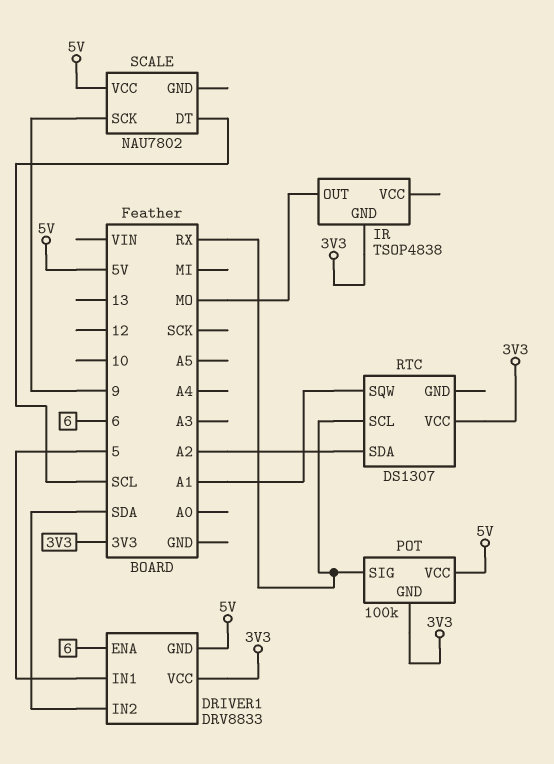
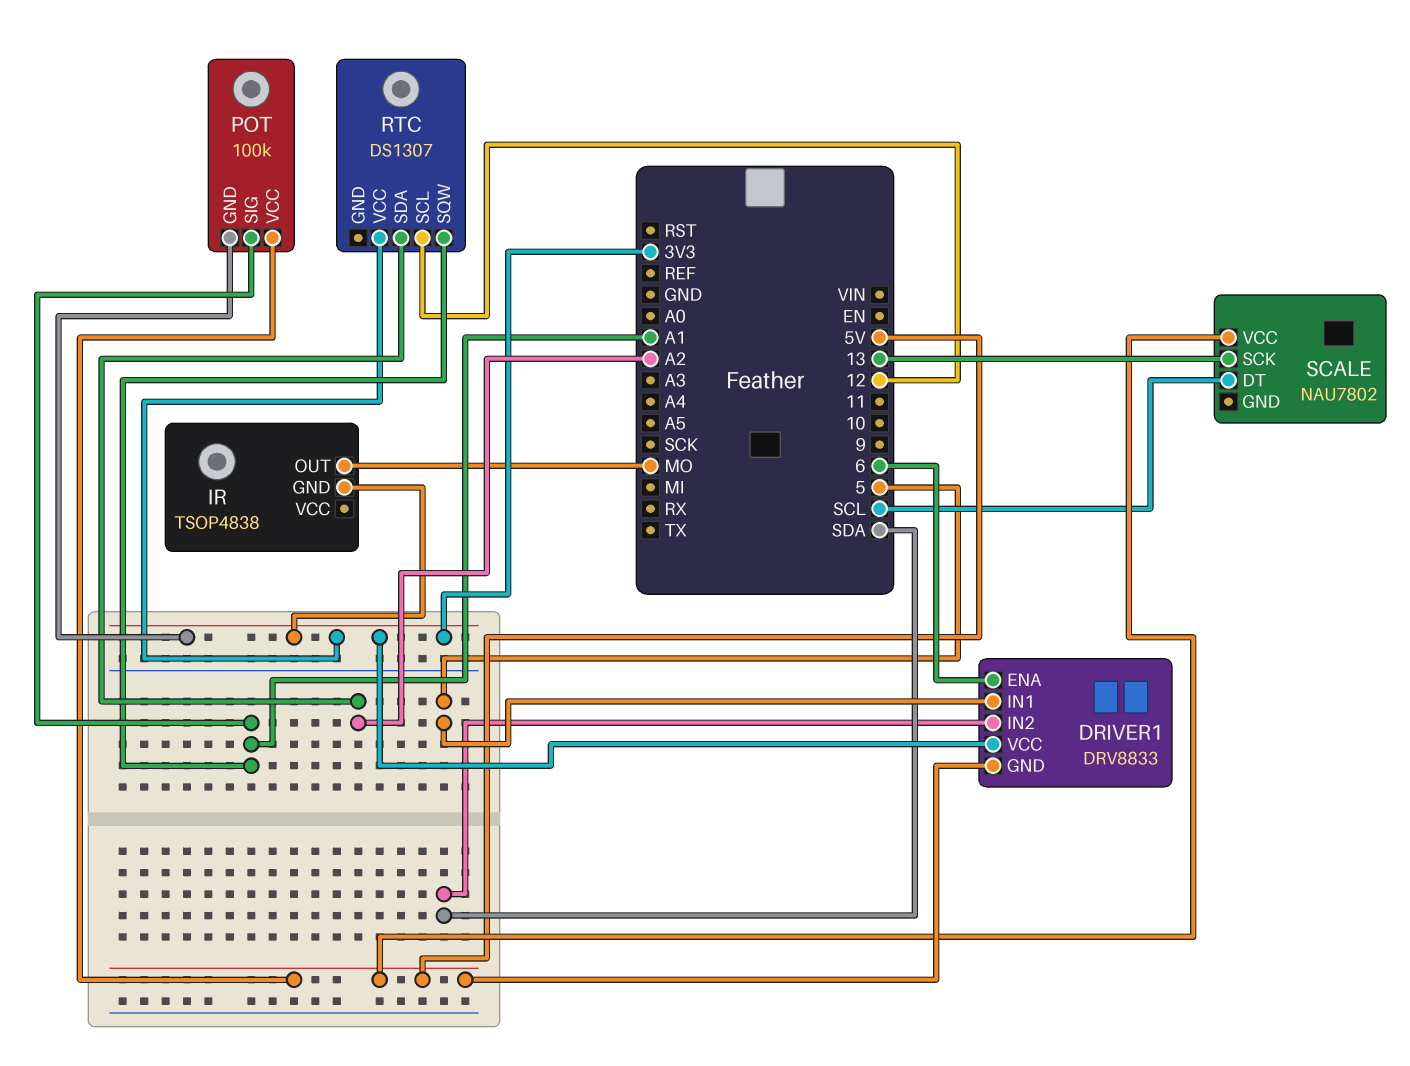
POT pin SIG: RX -> A1
RTC pin SCL: RX -> 12
SCALE pin SCK: 9 -> 13

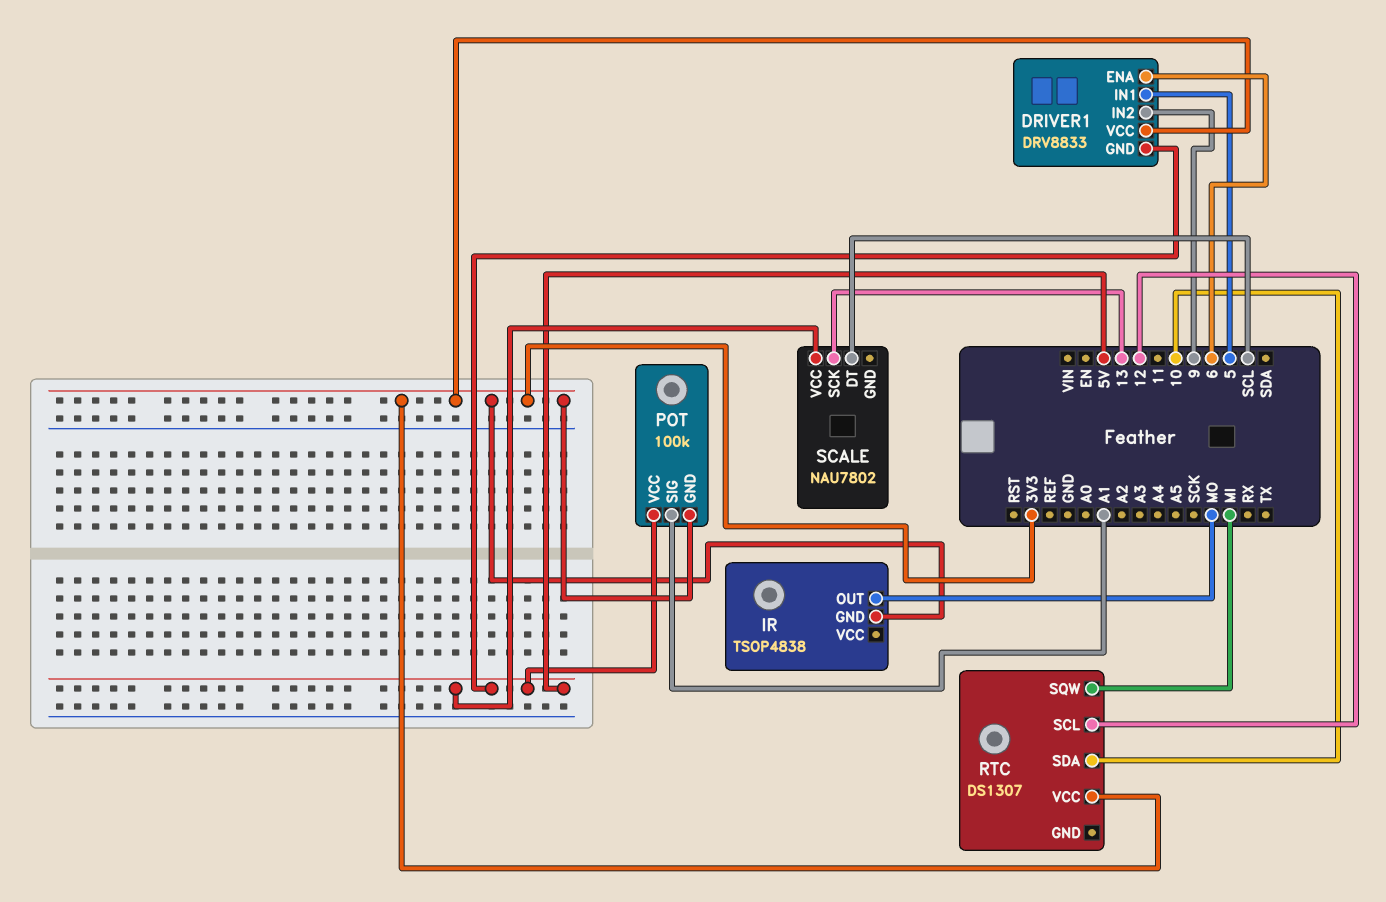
DRIVER1 pin IN2: SDA -> 9
RTC pin SDA: A2 -> 10
RTC pin SQW: A1 -> MI

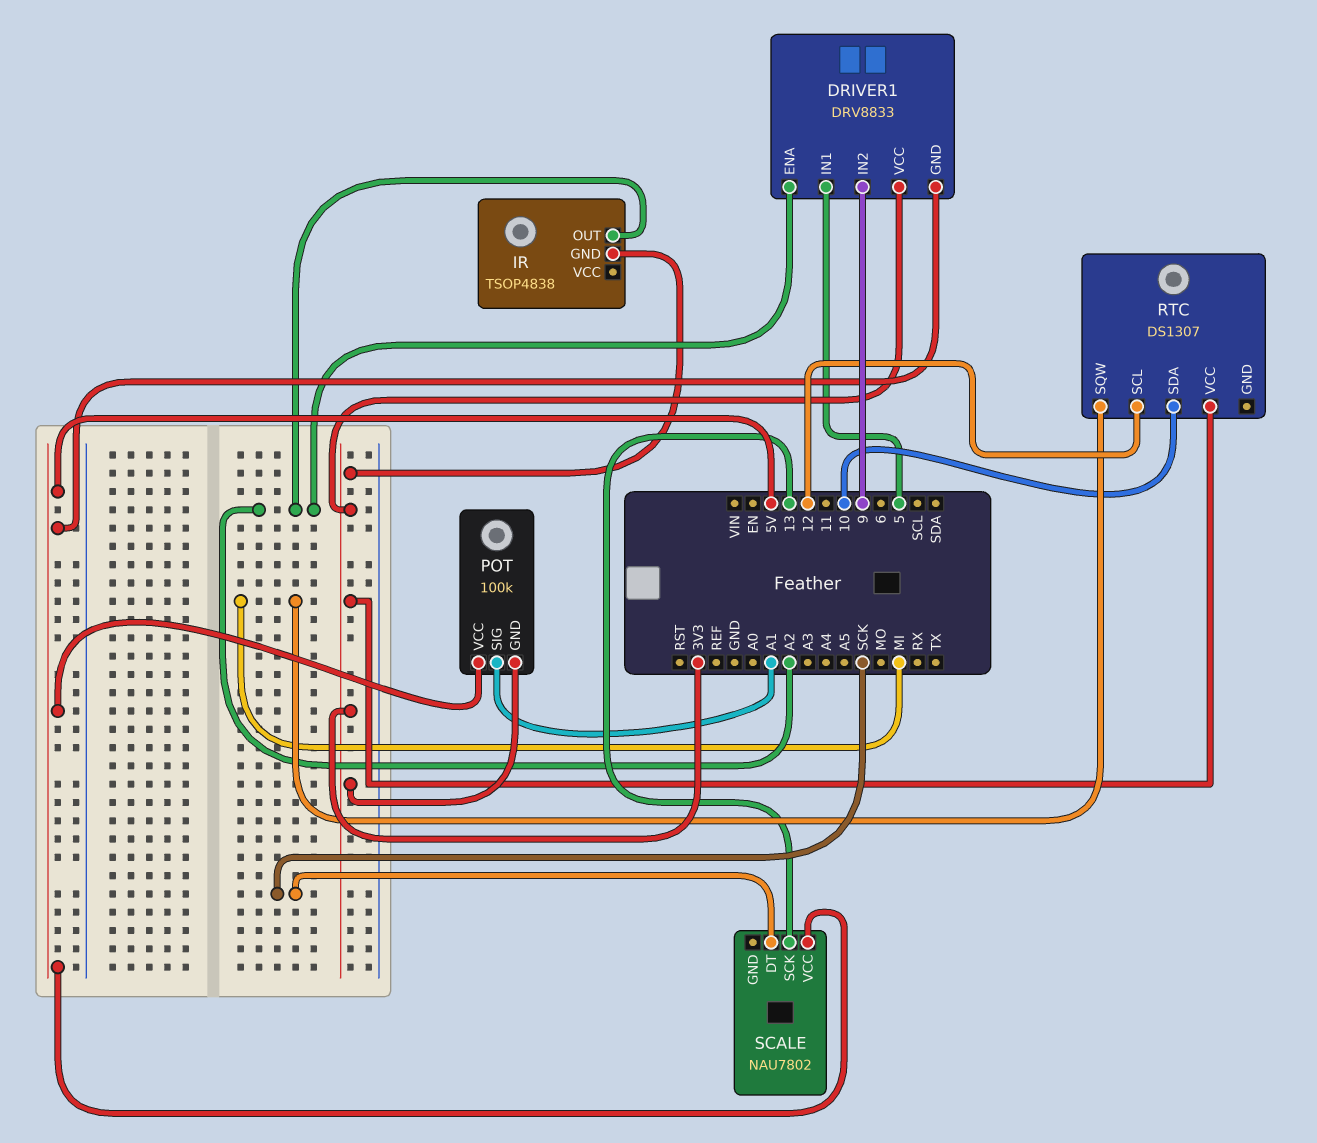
DRIVER1 pin ENA: 6 -> A2
IR pin OUT: MO -> A2
SCALE pin DT: SCL -> SCK

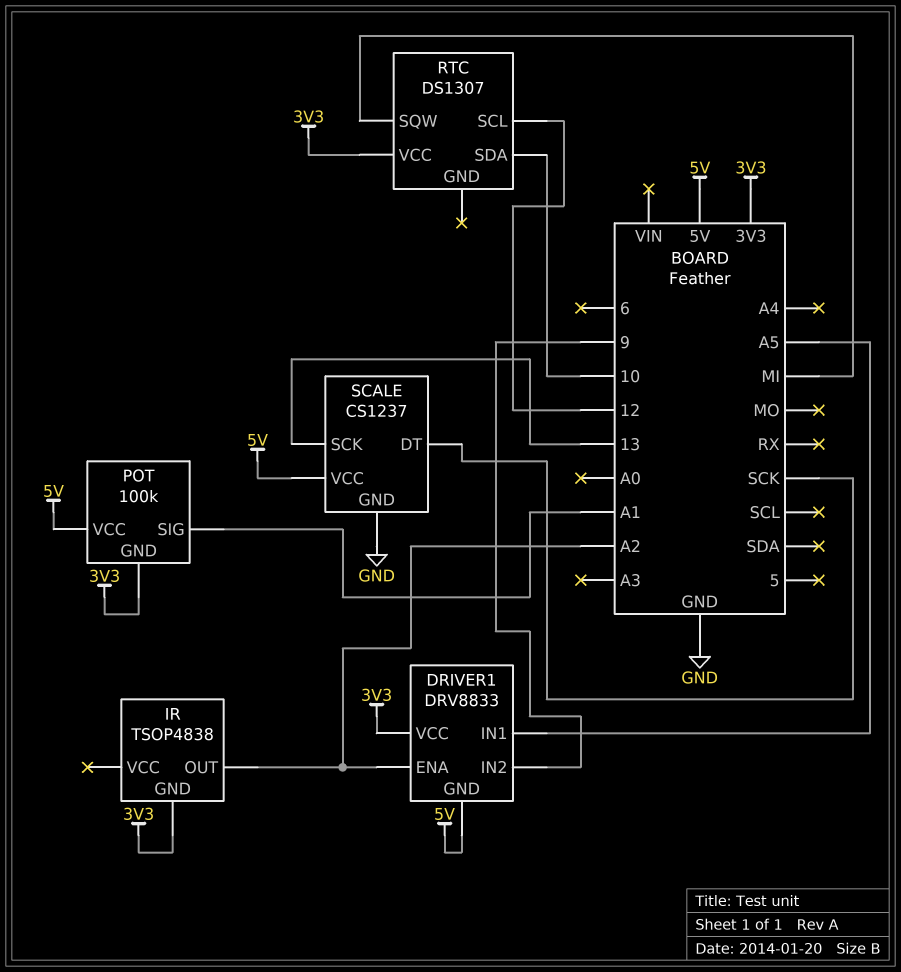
DRIVER1 pin IN1: 5 -> A5
SCALE: NAU7802 -> CS1237
SCALE pin GND: none -> GND

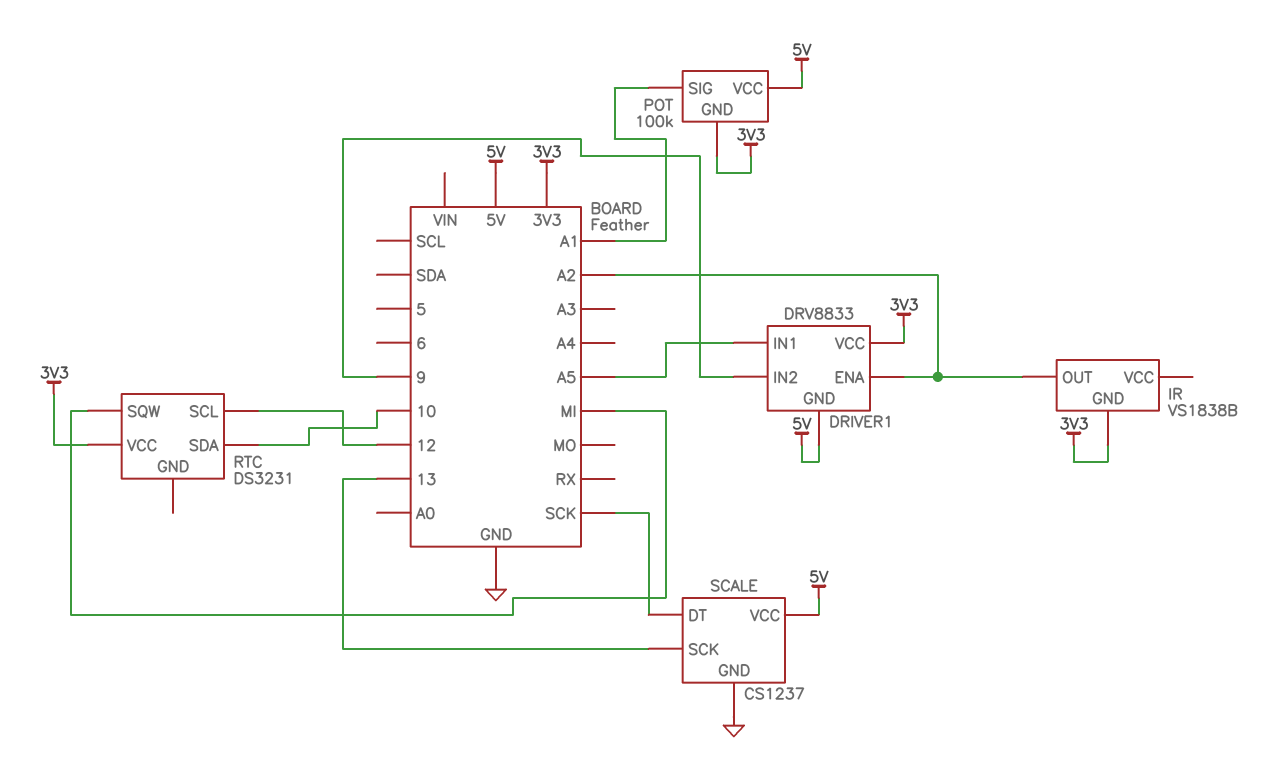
IR: TSOP4838 -> VS1838B
RTC: DS1307 -> DS3231

